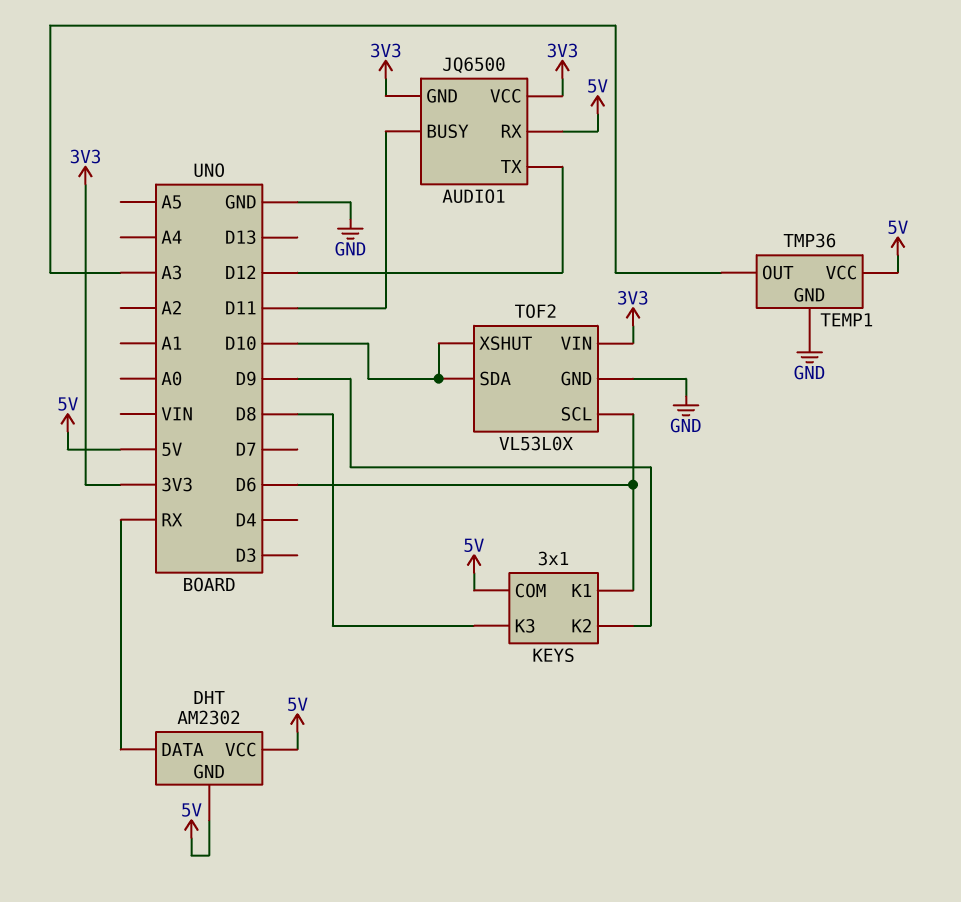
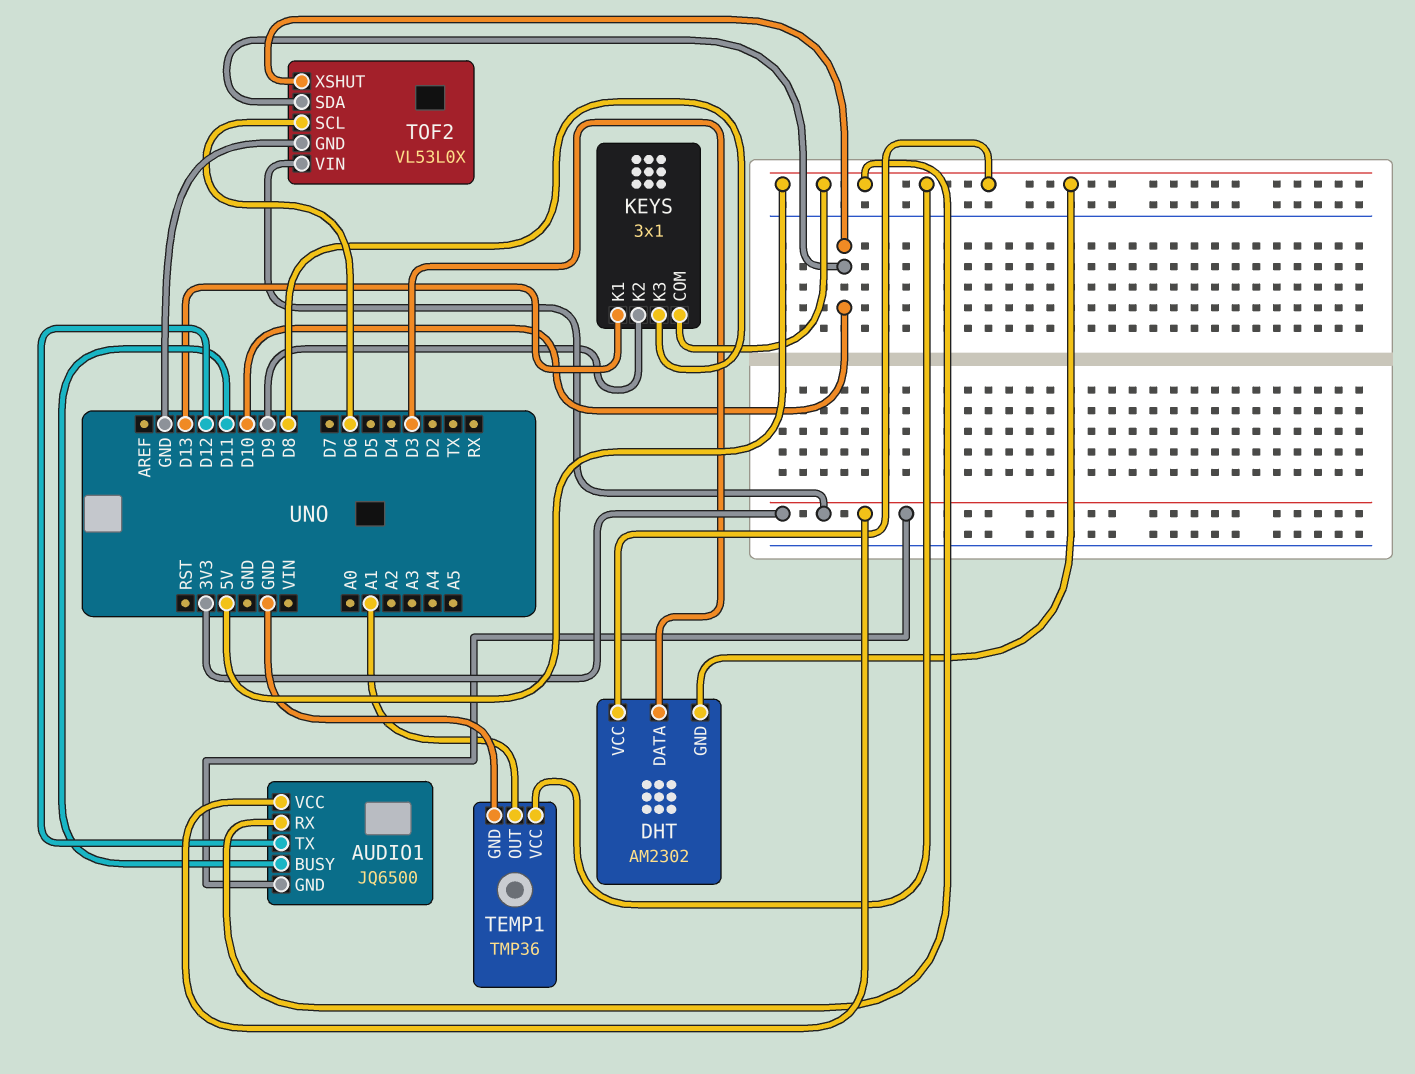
DHT pin DATA: RX -> D3
KEYS pin K1: D6 -> D13
TEMP1 pin OUT: A3 -> A1

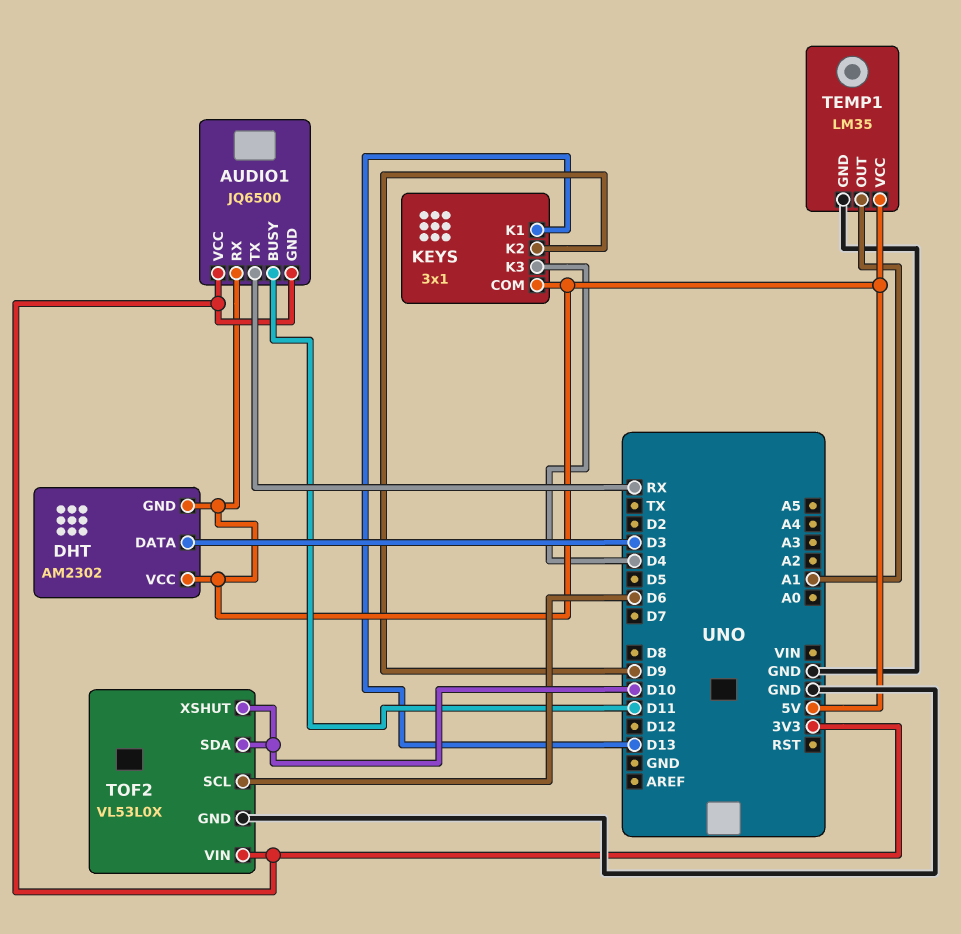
AUDIO1 pin TX: D12 -> RX
KEYS pin K3: D8 -> D4
TEMP1: TMP36 -> LM35

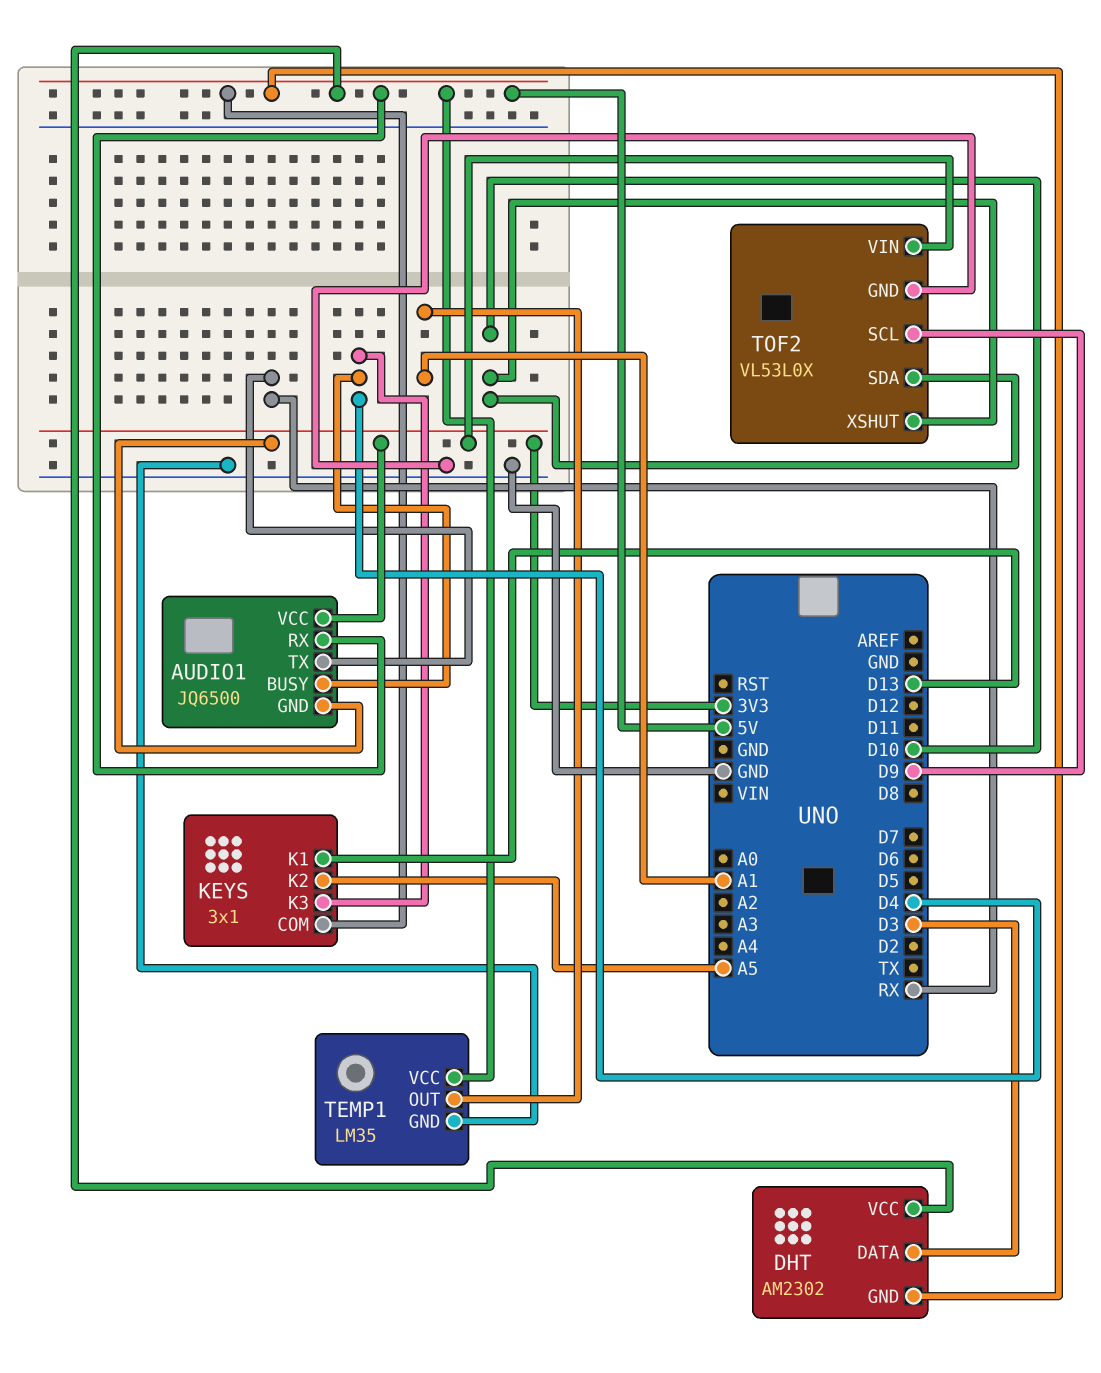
AUDIO1 pin BUSY: D11 -> D4
KEYS pin K2: D9 -> A5
TOF2 pin SCL: D6 -> D9

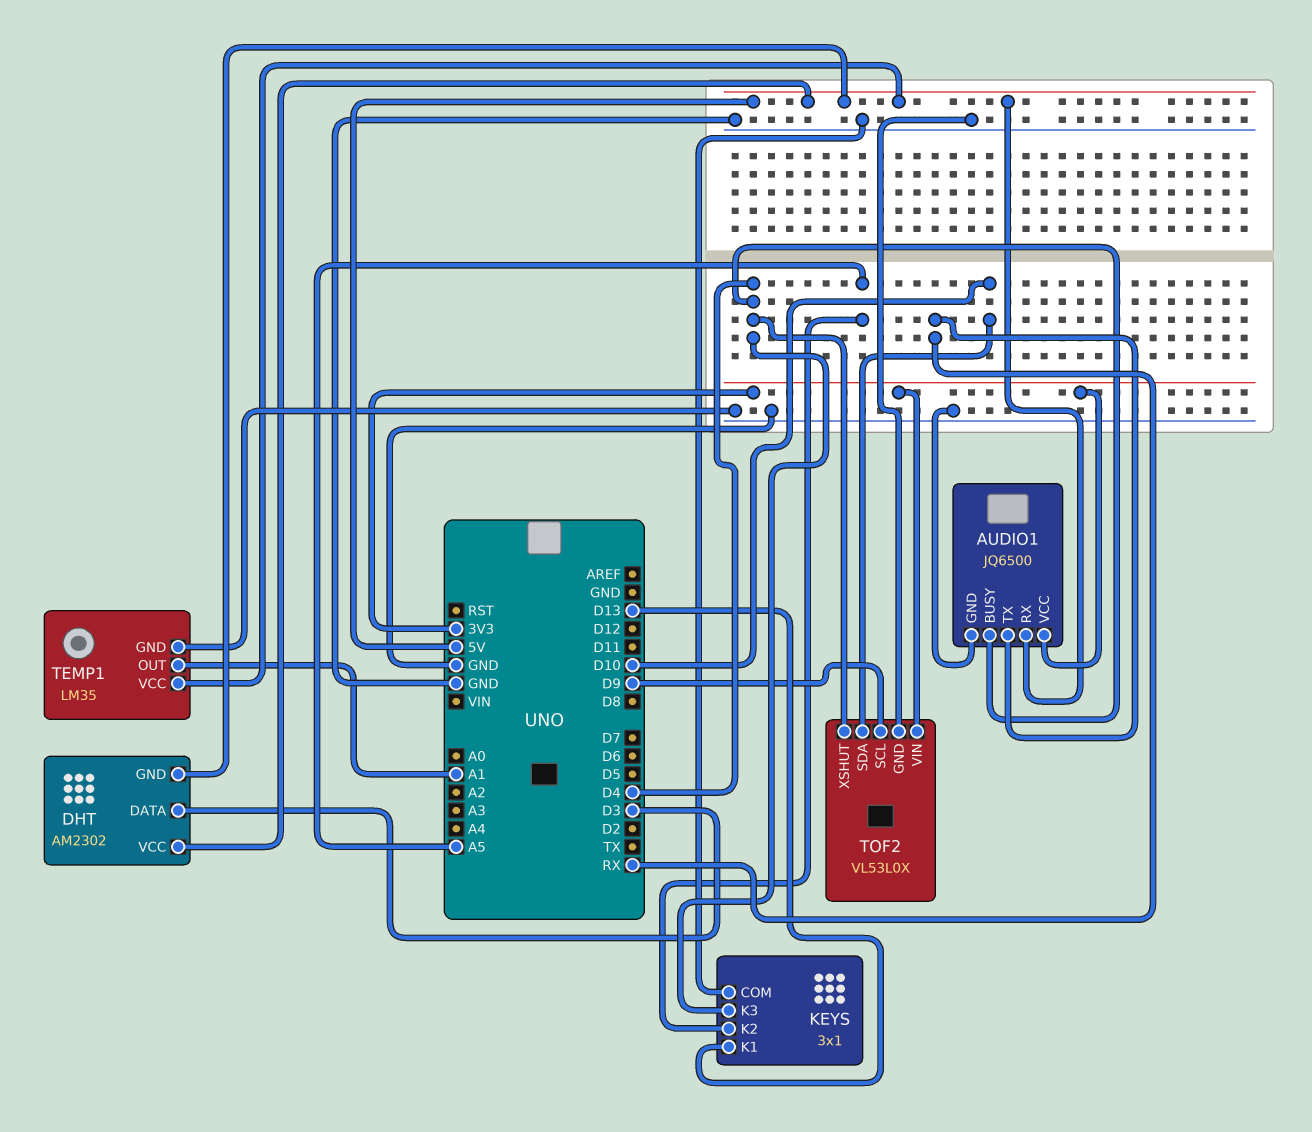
AUDIO1 pin GND: 3V3 -> GND
KEYS pin COM: 5V -> GND
TOF2 pin XSHUT: D10 -> D4

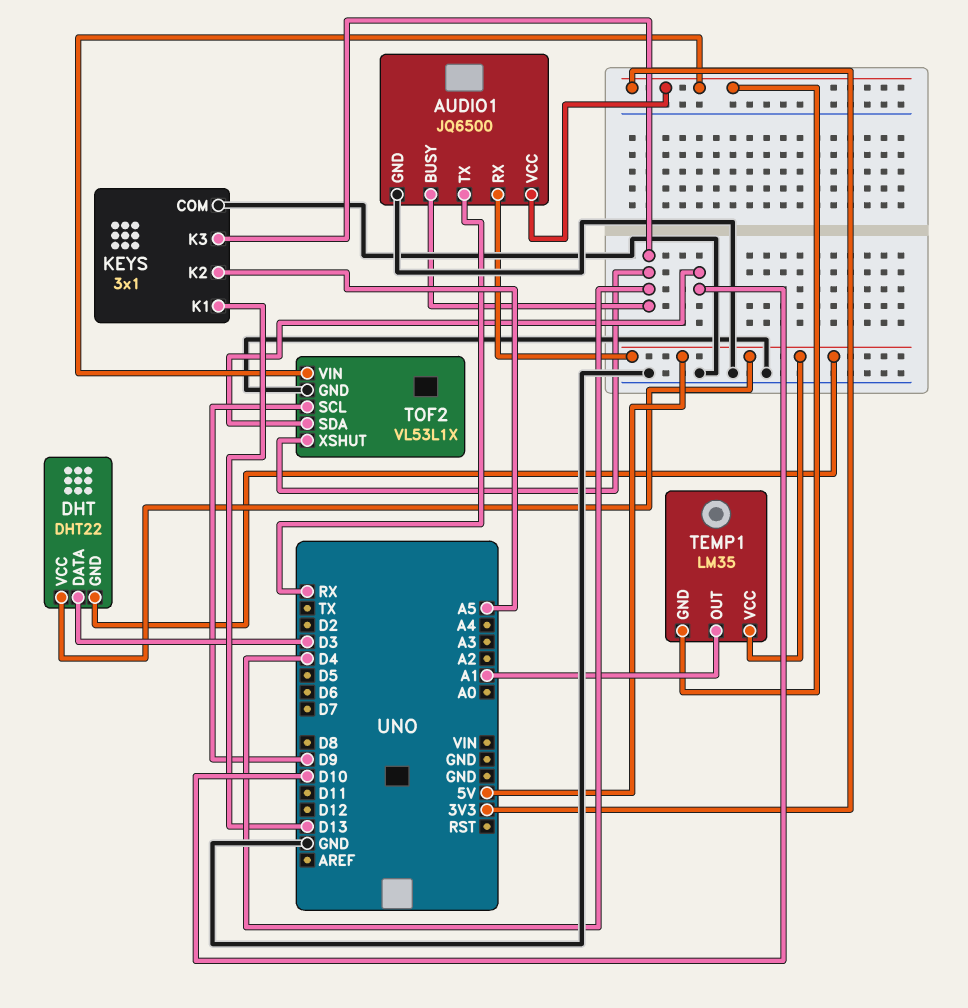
DHT: AM2302 -> DHT22
TEMP1 pin GND: GND -> 3V3
TOF2: VL53L0X -> VL53L1X

